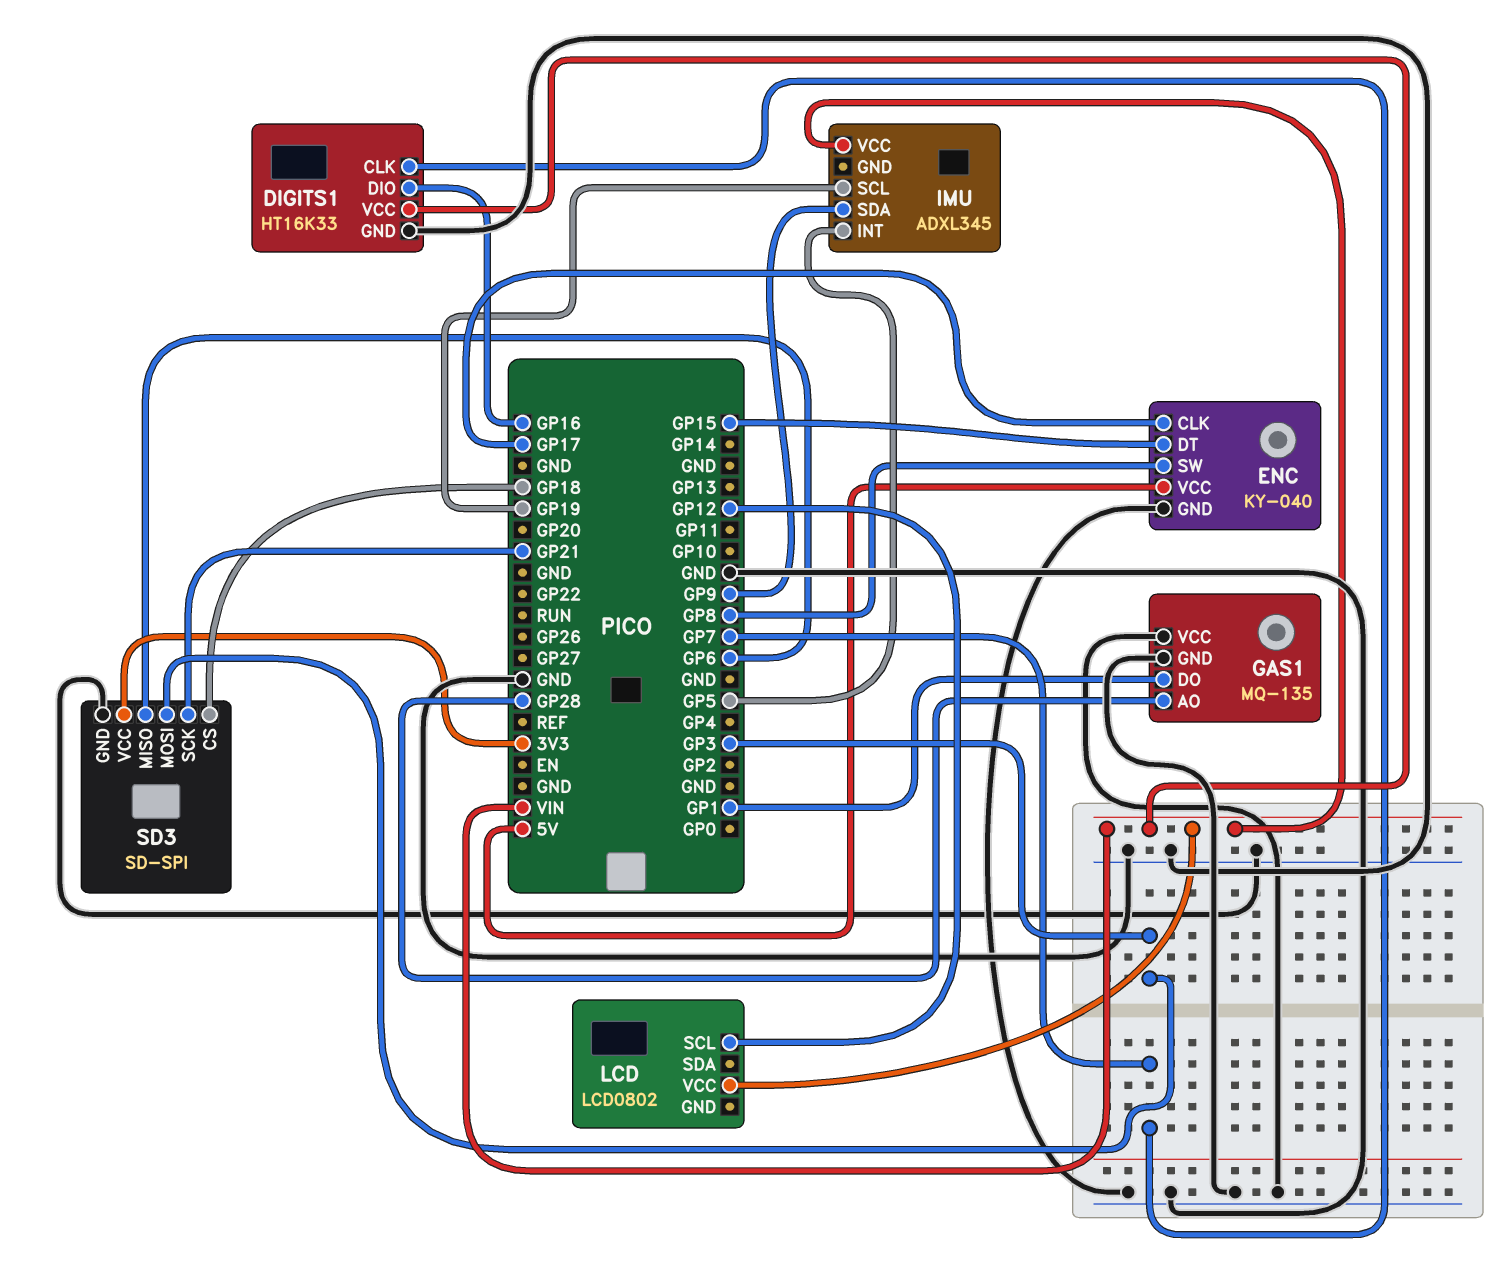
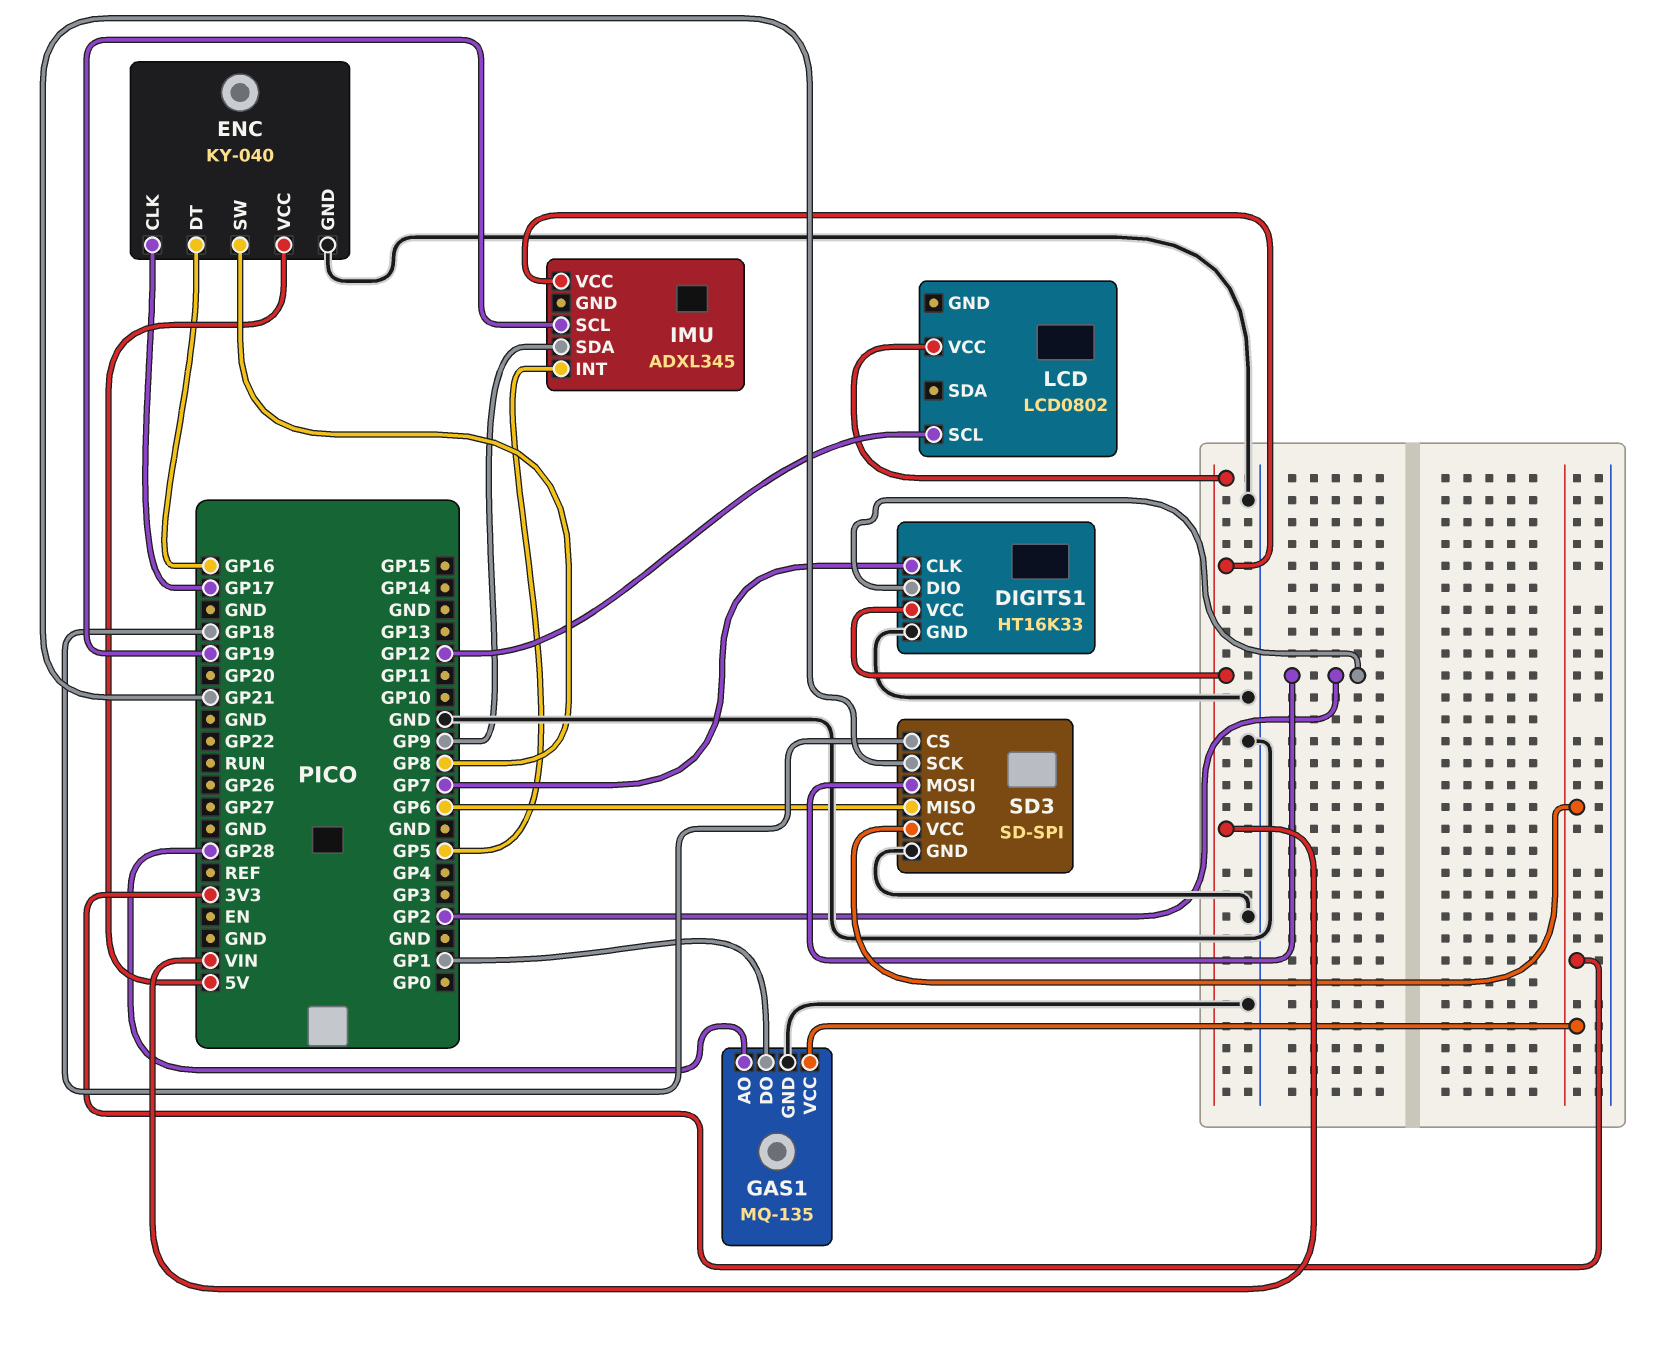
DIGITS1 pin DIO: GP16 -> GP2
ENC pin DT: GP15 -> GP16
GAS1 pin VCC: GND -> 3V3
SD3 pin MOSI: GP3 -> GP2

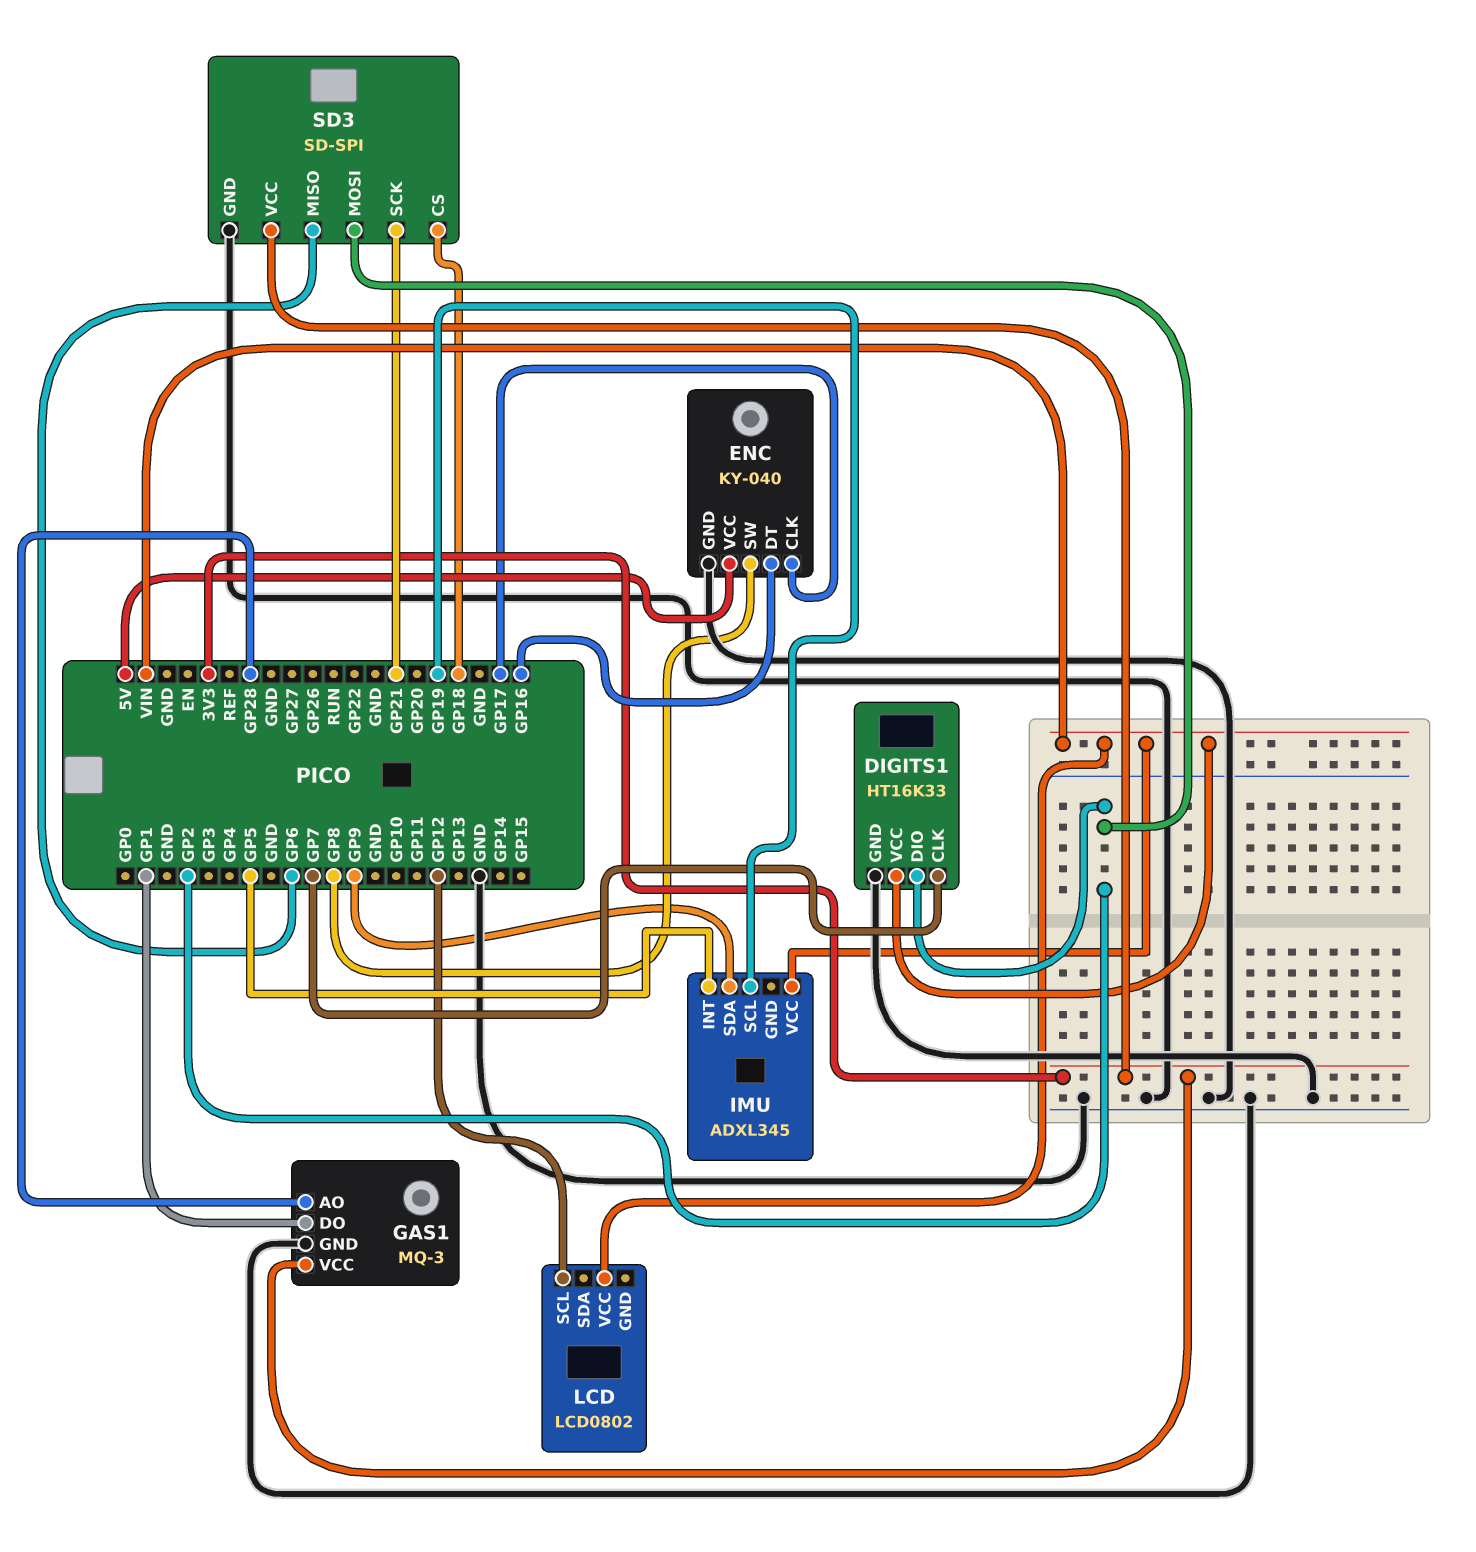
GAS1: MQ-135 -> MQ-3

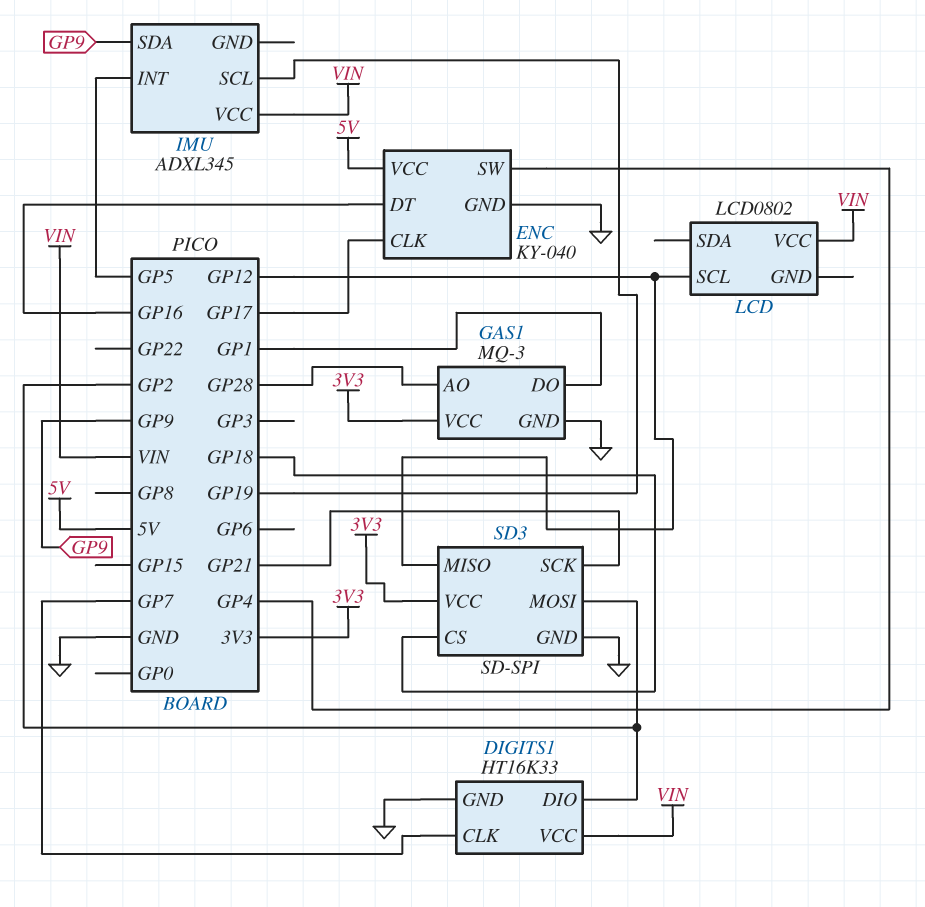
ENC pin SW: GP8 -> GP4
SD3 pin MISO: GP6 -> GP12

